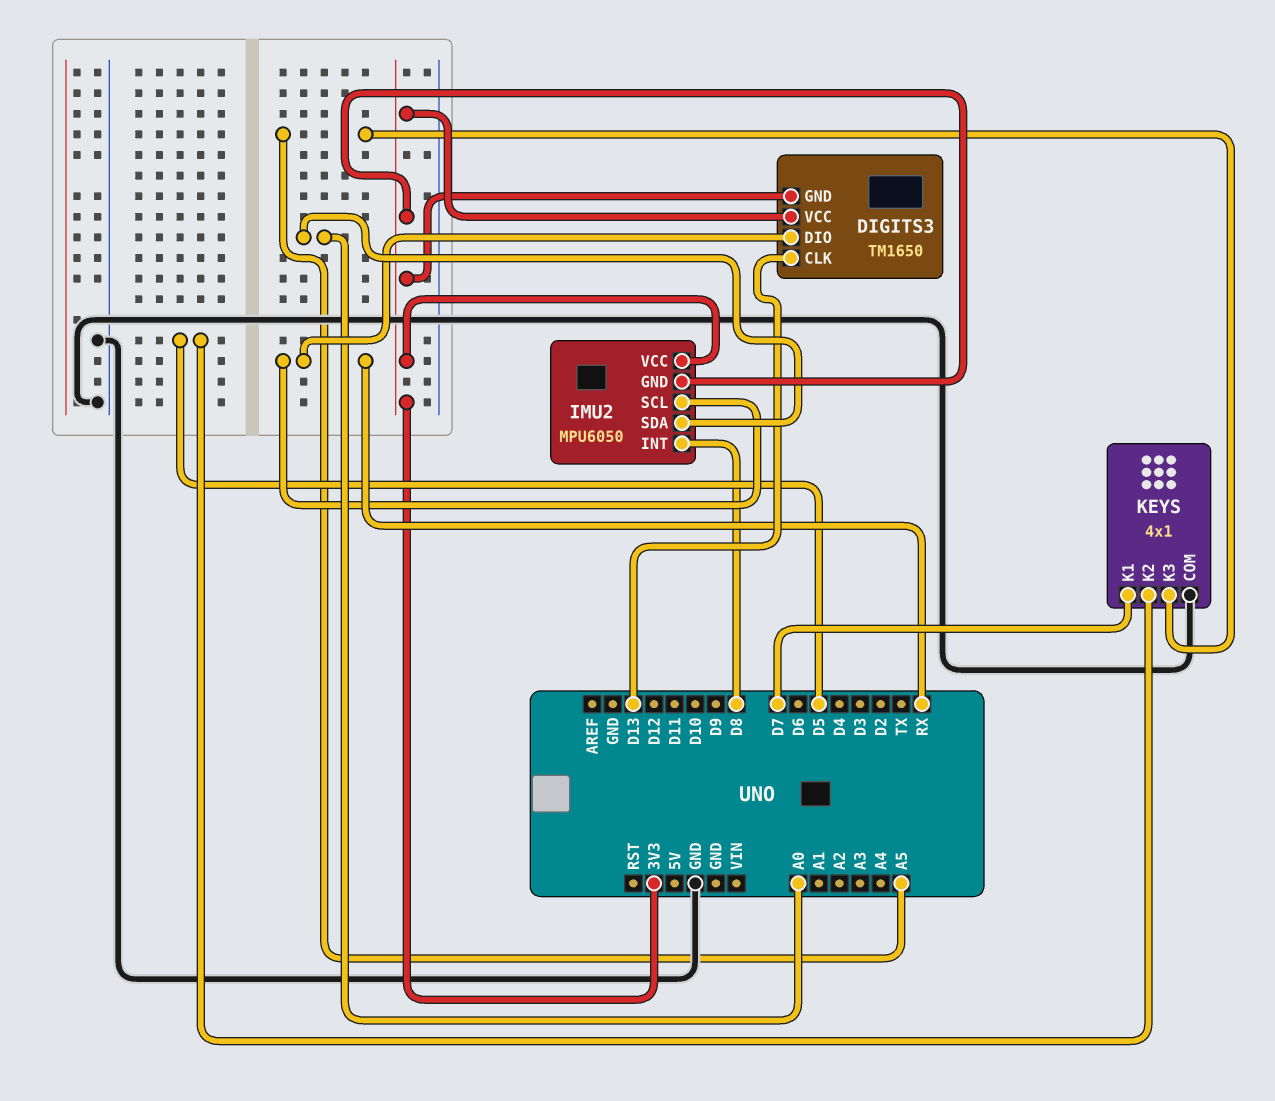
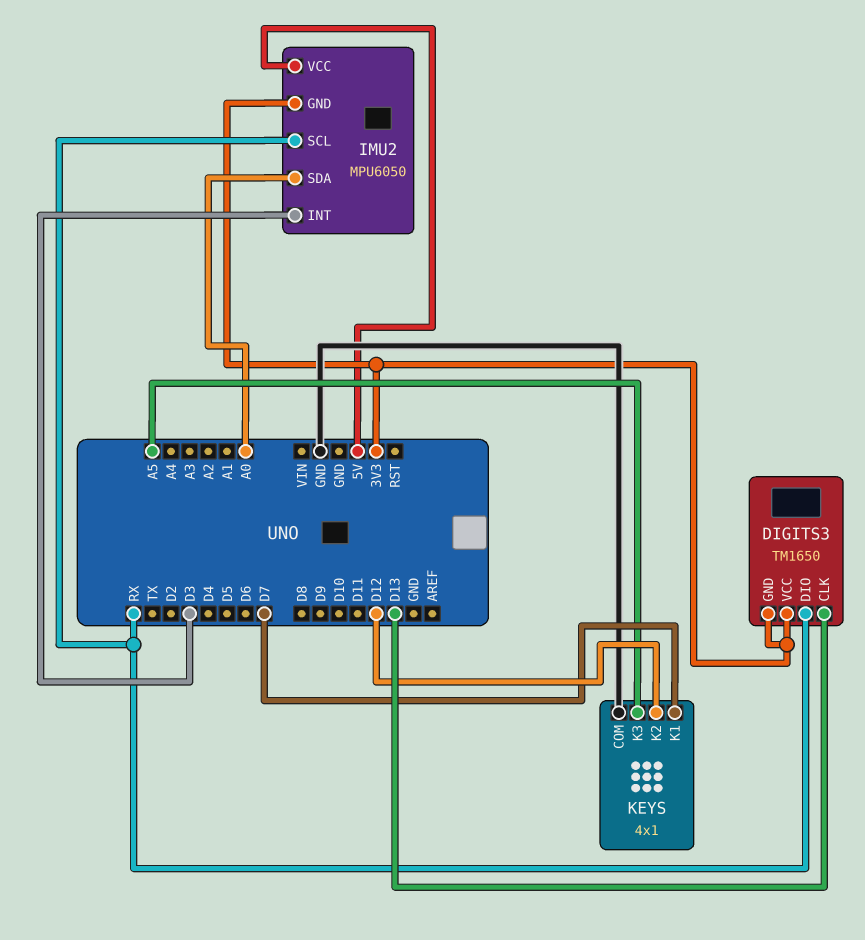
IMU2 pin INT: D8 -> D3
IMU2 pin VCC: 3V3 -> 5V
KEYS pin K2: D5 -> D12

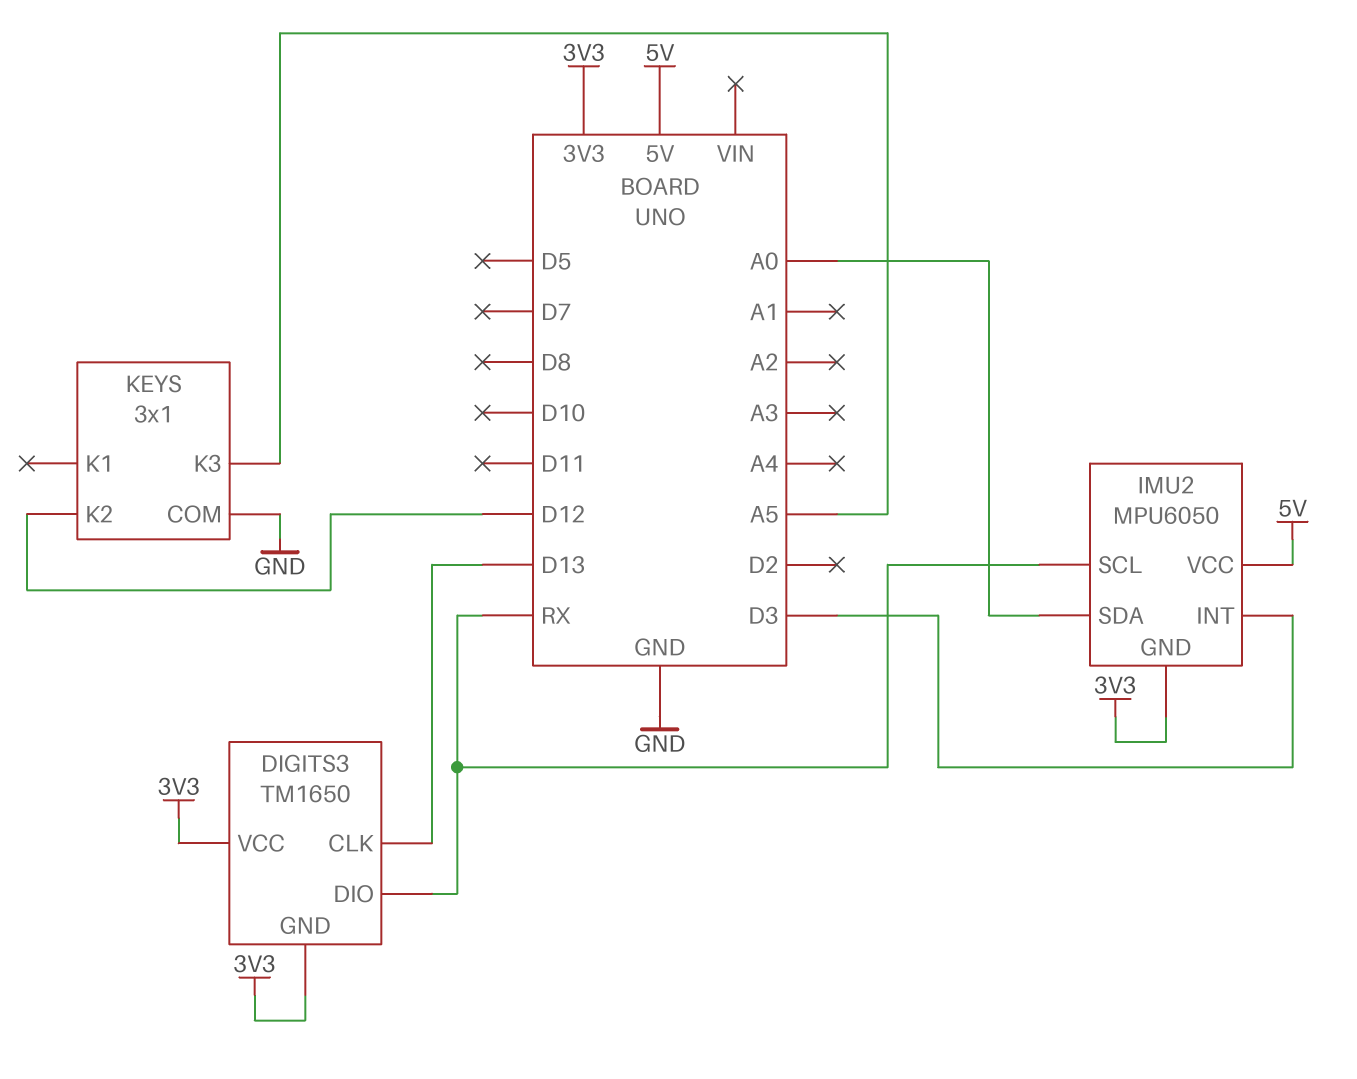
KEYS: 4x1 -> 3x1
KEYS pin K1: D7 -> none

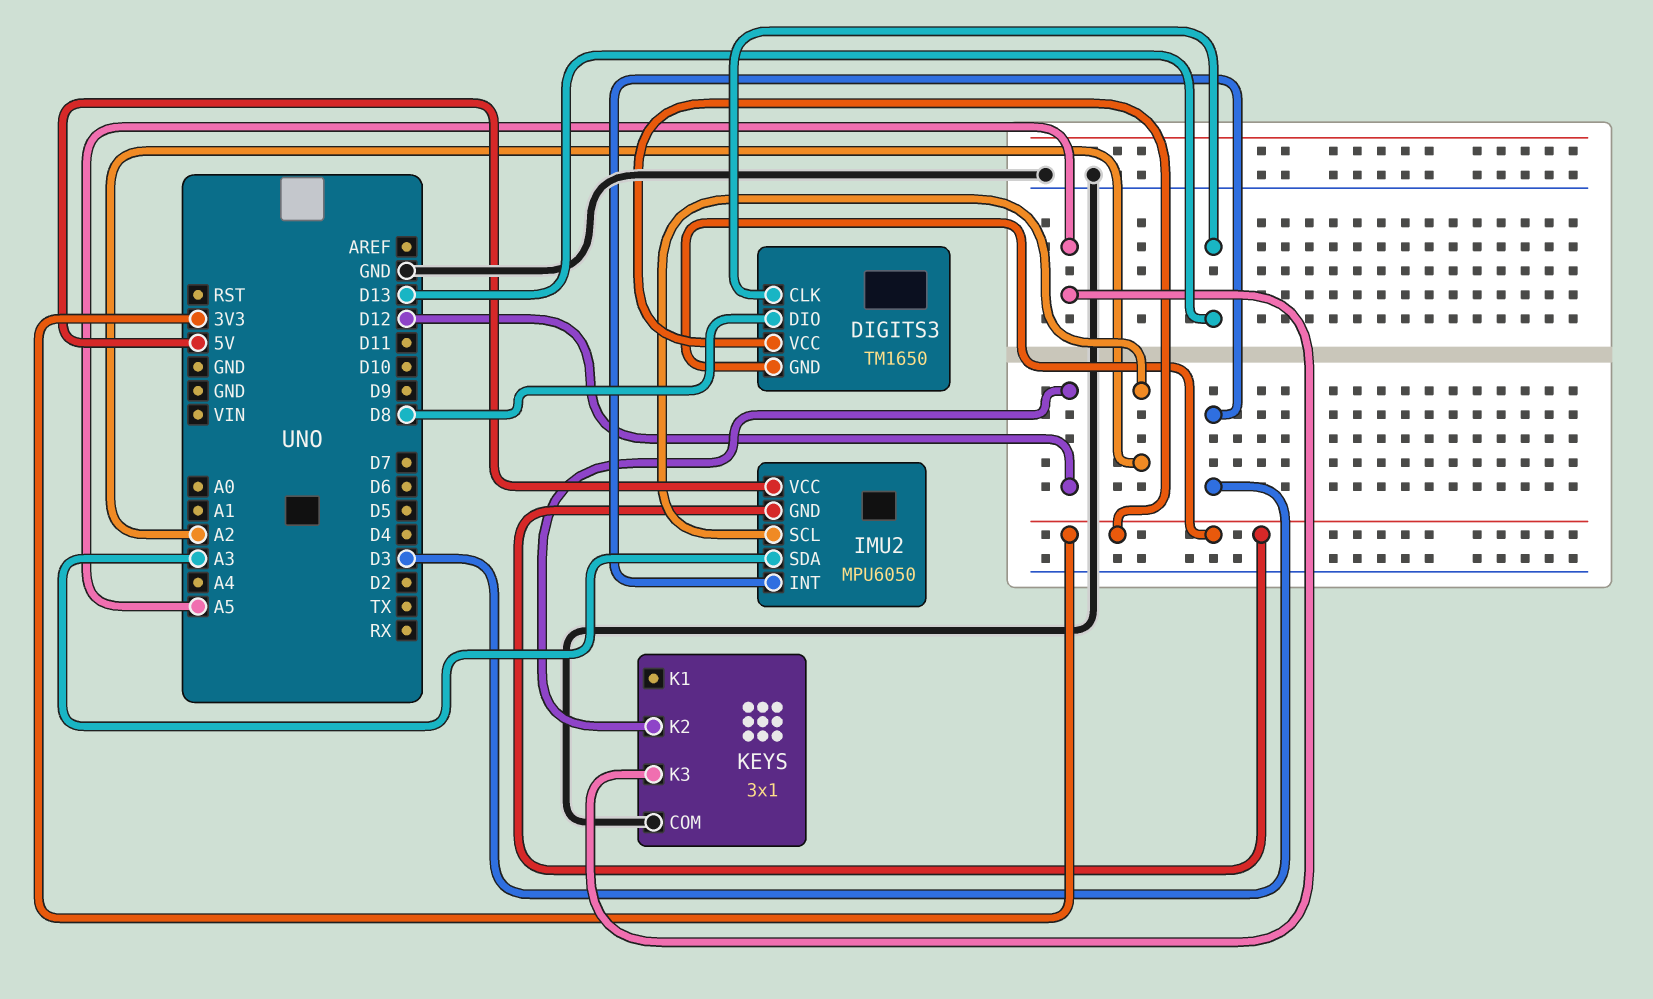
DIGITS3 pin DIO: RX -> D8
IMU2 pin SCL: RX -> A2
IMU2 pin SDA: A0 -> A3

